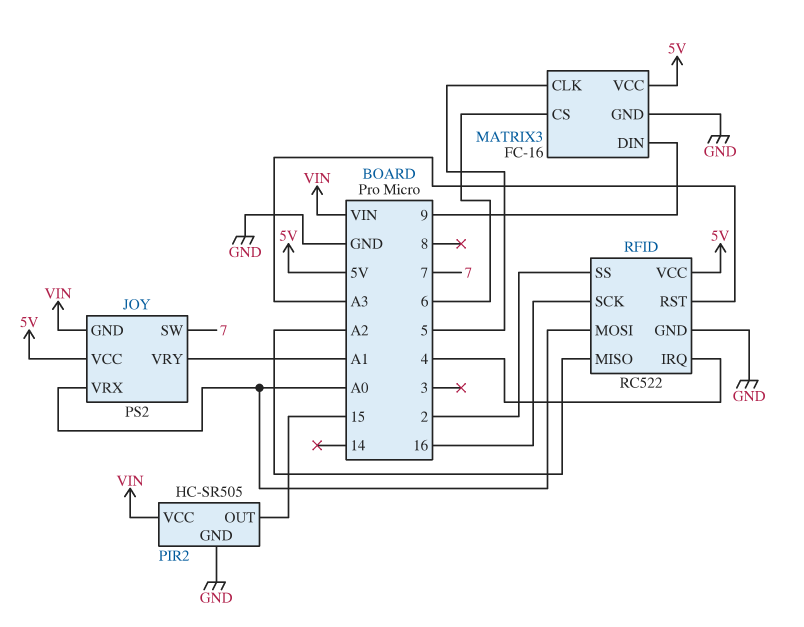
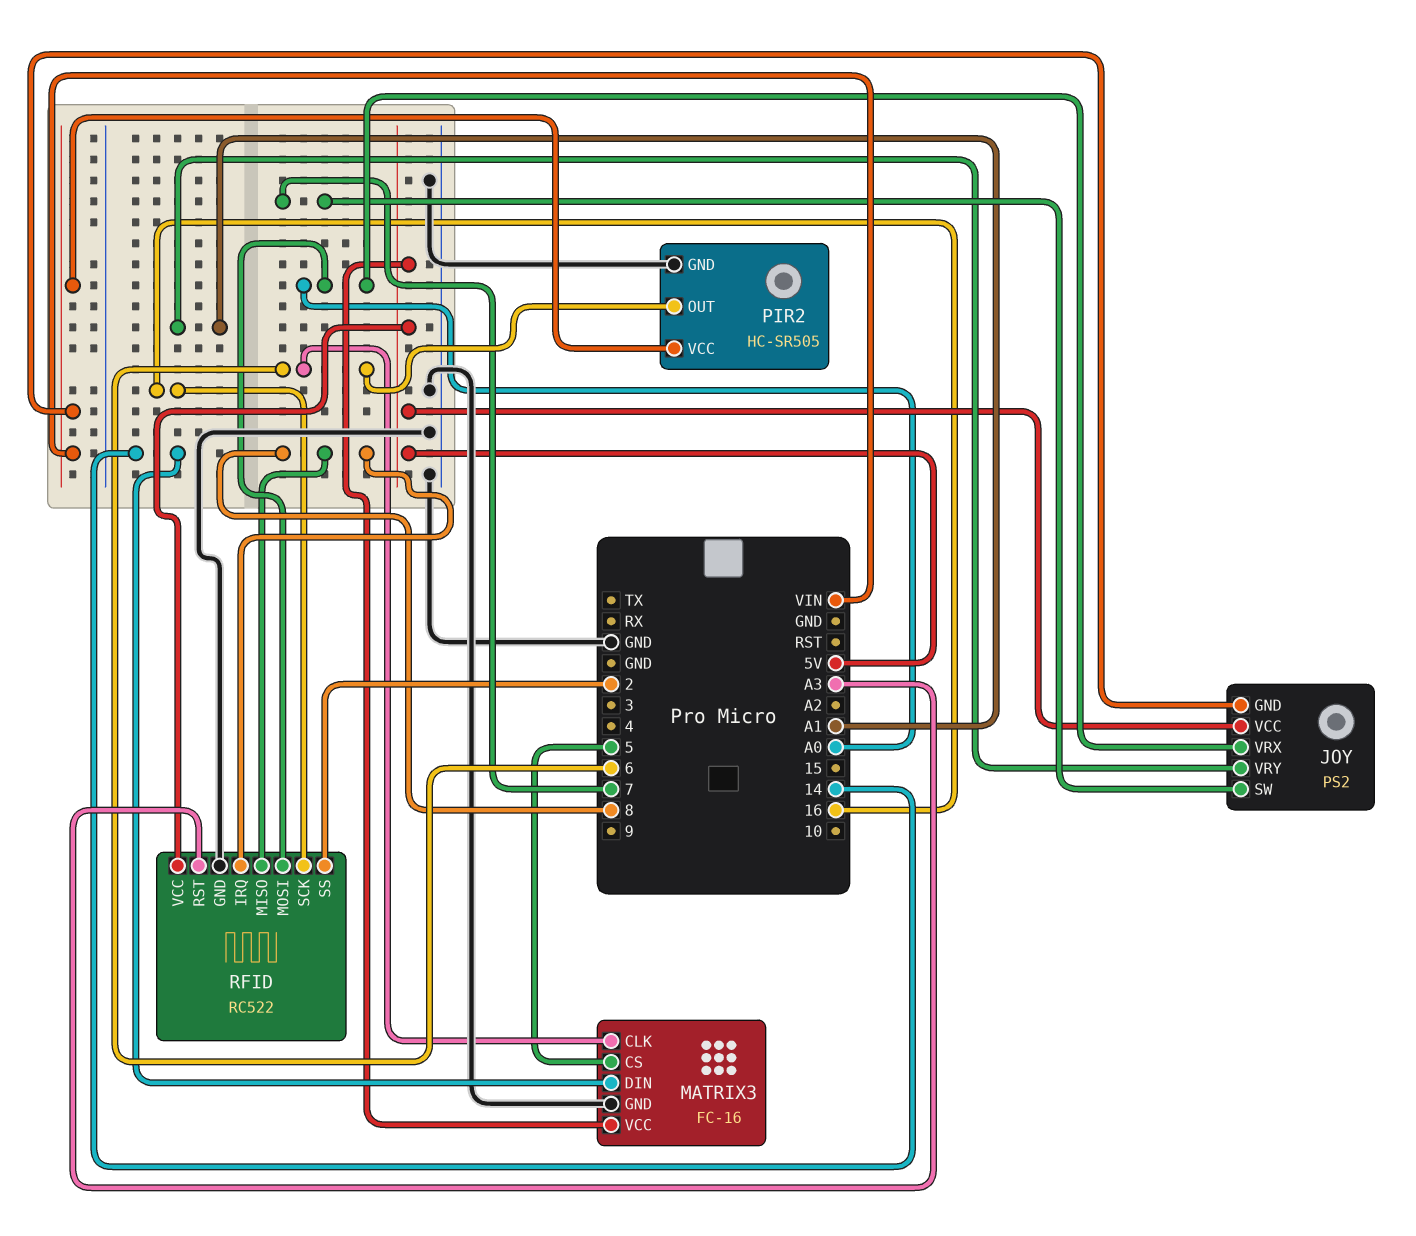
MATRIX3 pin CLK: 5 -> 6
MATRIX3 pin CS: 6 -> 5
MATRIX3 pin DIN: 9 -> 14
PIR2 pin OUT: 15 -> 6
RFID pin IRQ: 4 -> 8
RFID pin MISO: A2 -> 8

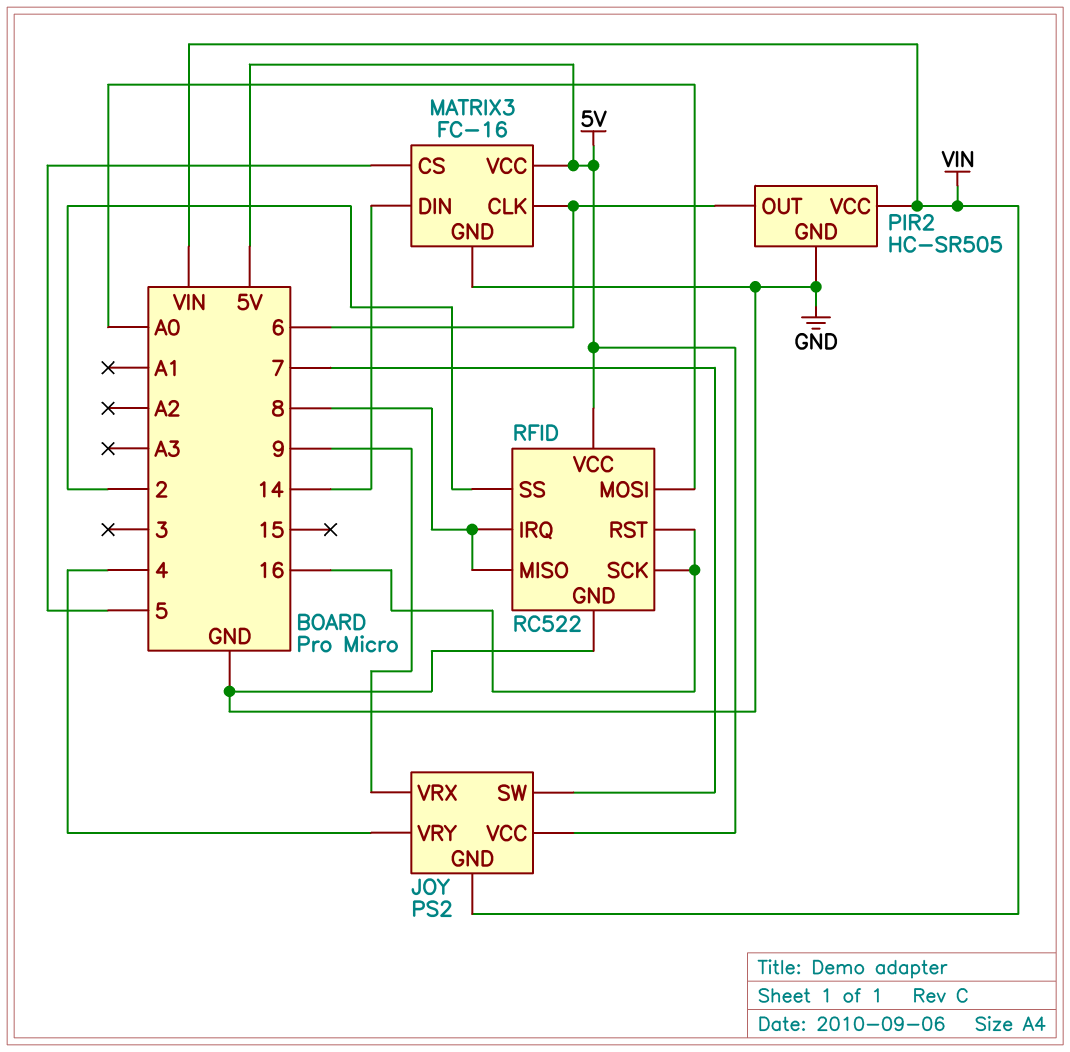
JOY pin VRX: A0 -> 9
JOY pin VRY: A1 -> 4
RFID pin RST: A3 -> 16

